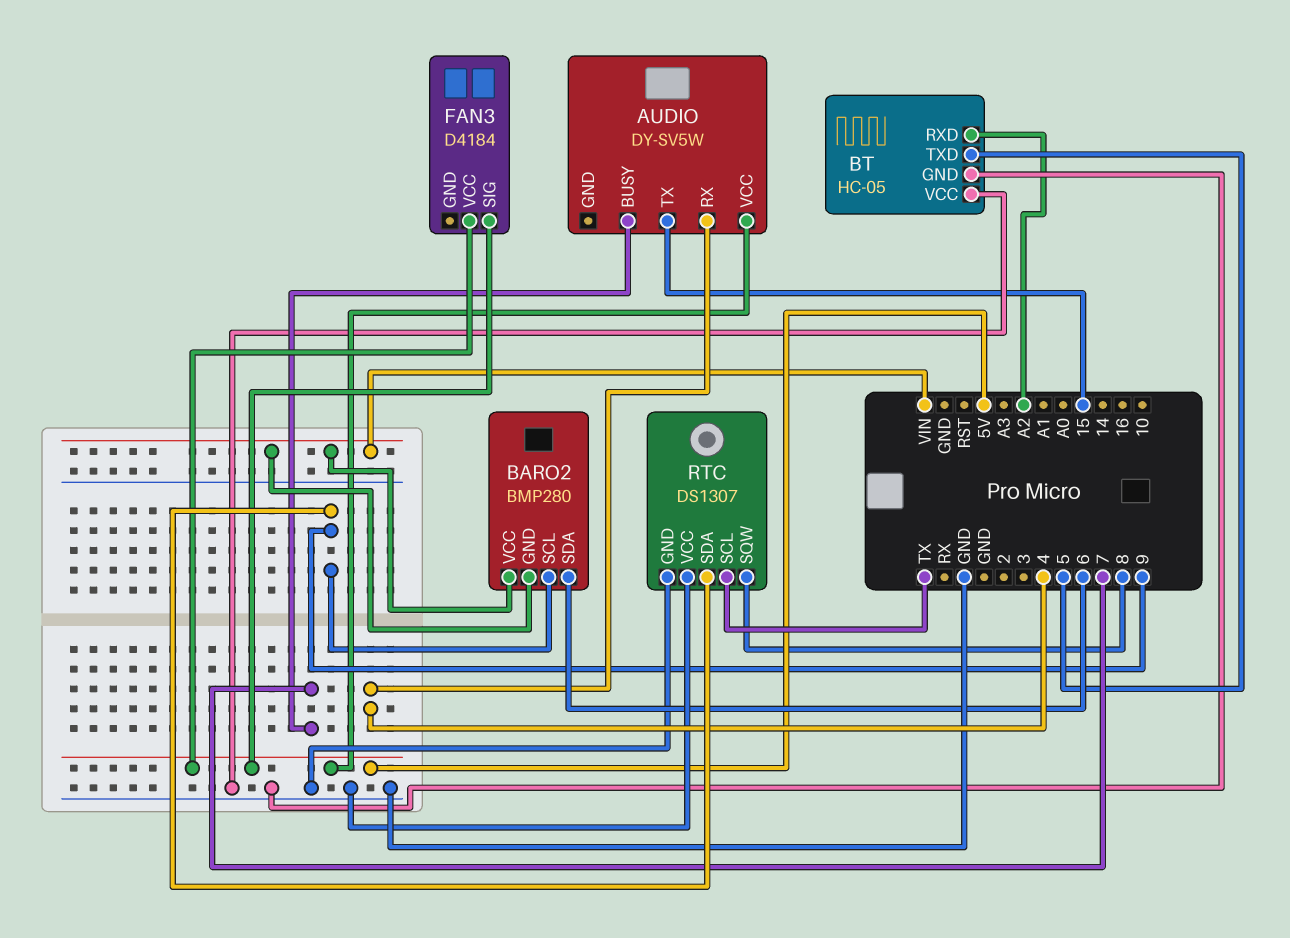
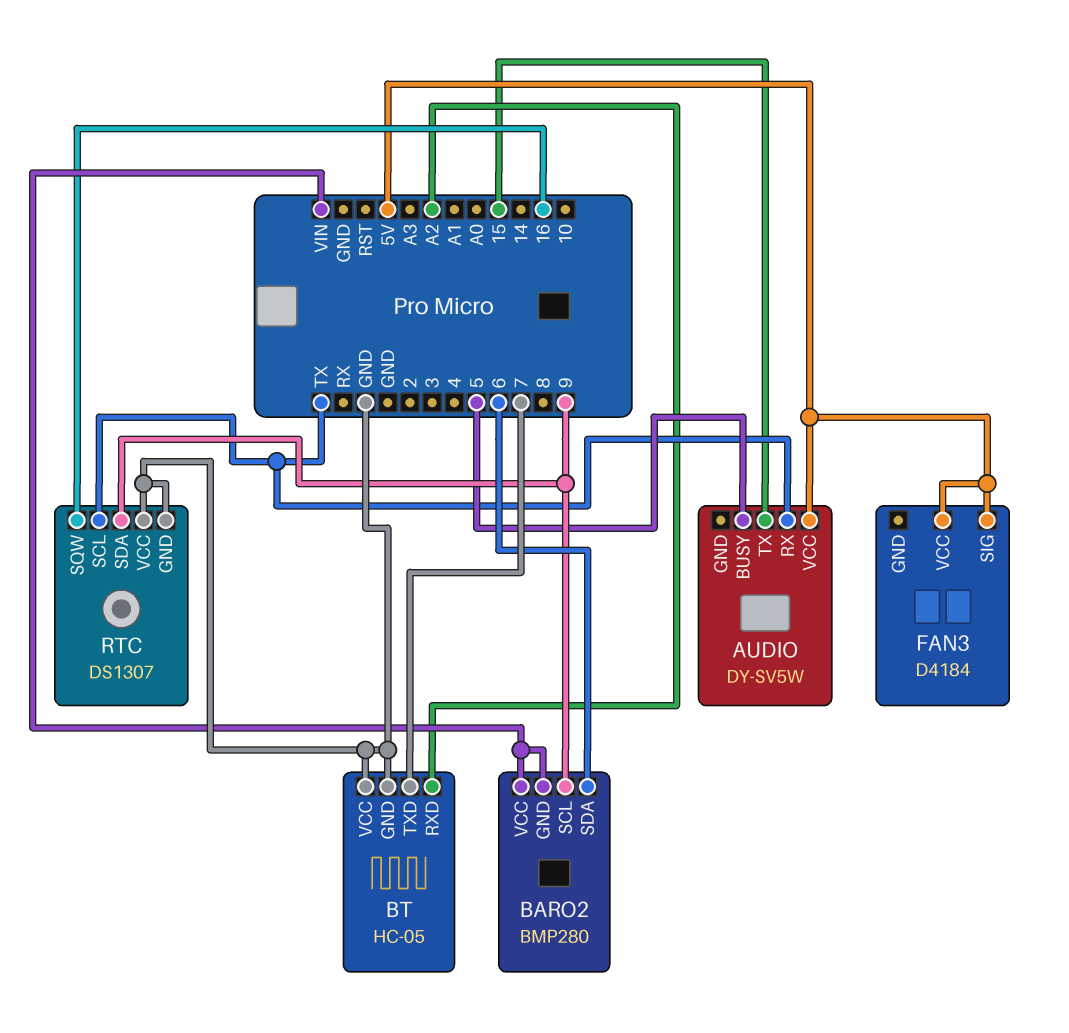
AUDIO pin BUSY: 7 -> 5
AUDIO pin RX: 4 -> TX
BT pin TXD: 5 -> 7
RTC pin SQW: 8 -> 16

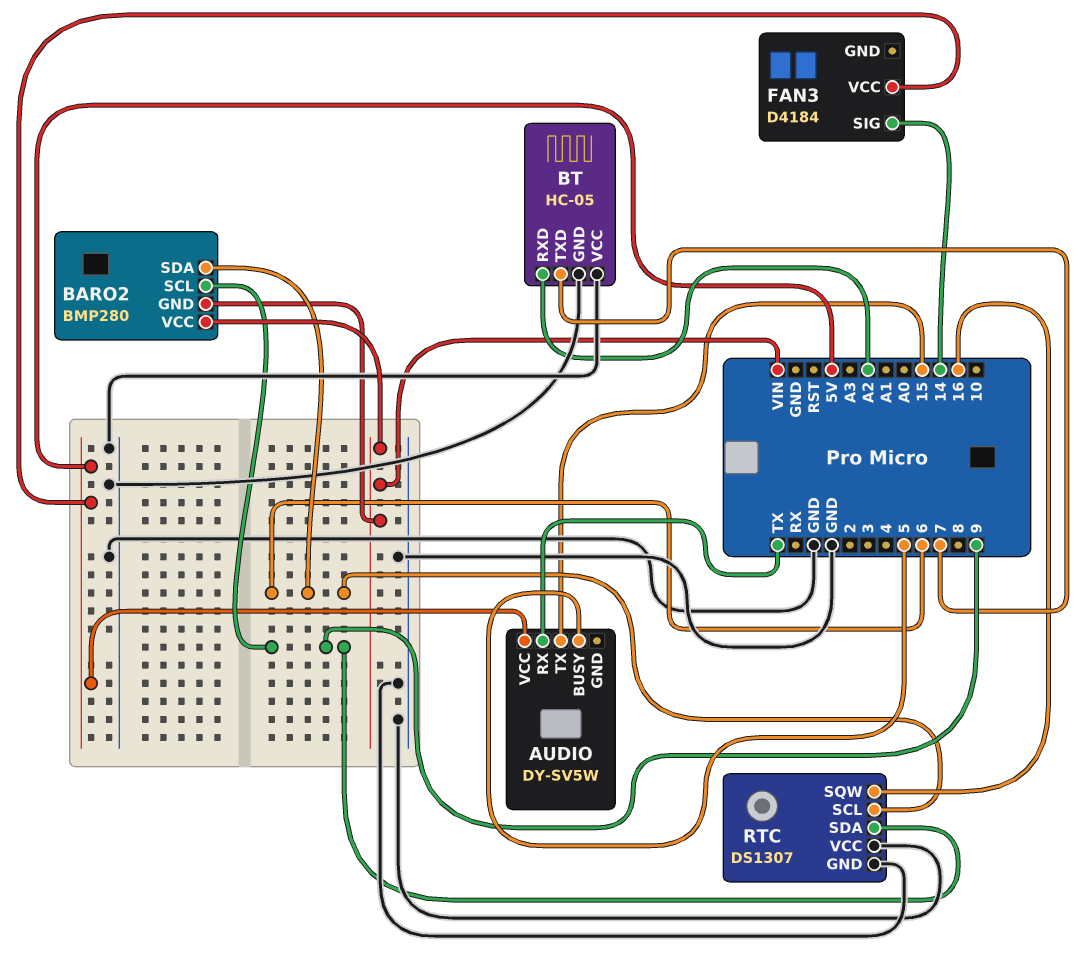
FAN3 pin SIG: 5V -> 14
RTC pin SCL: TX -> 6

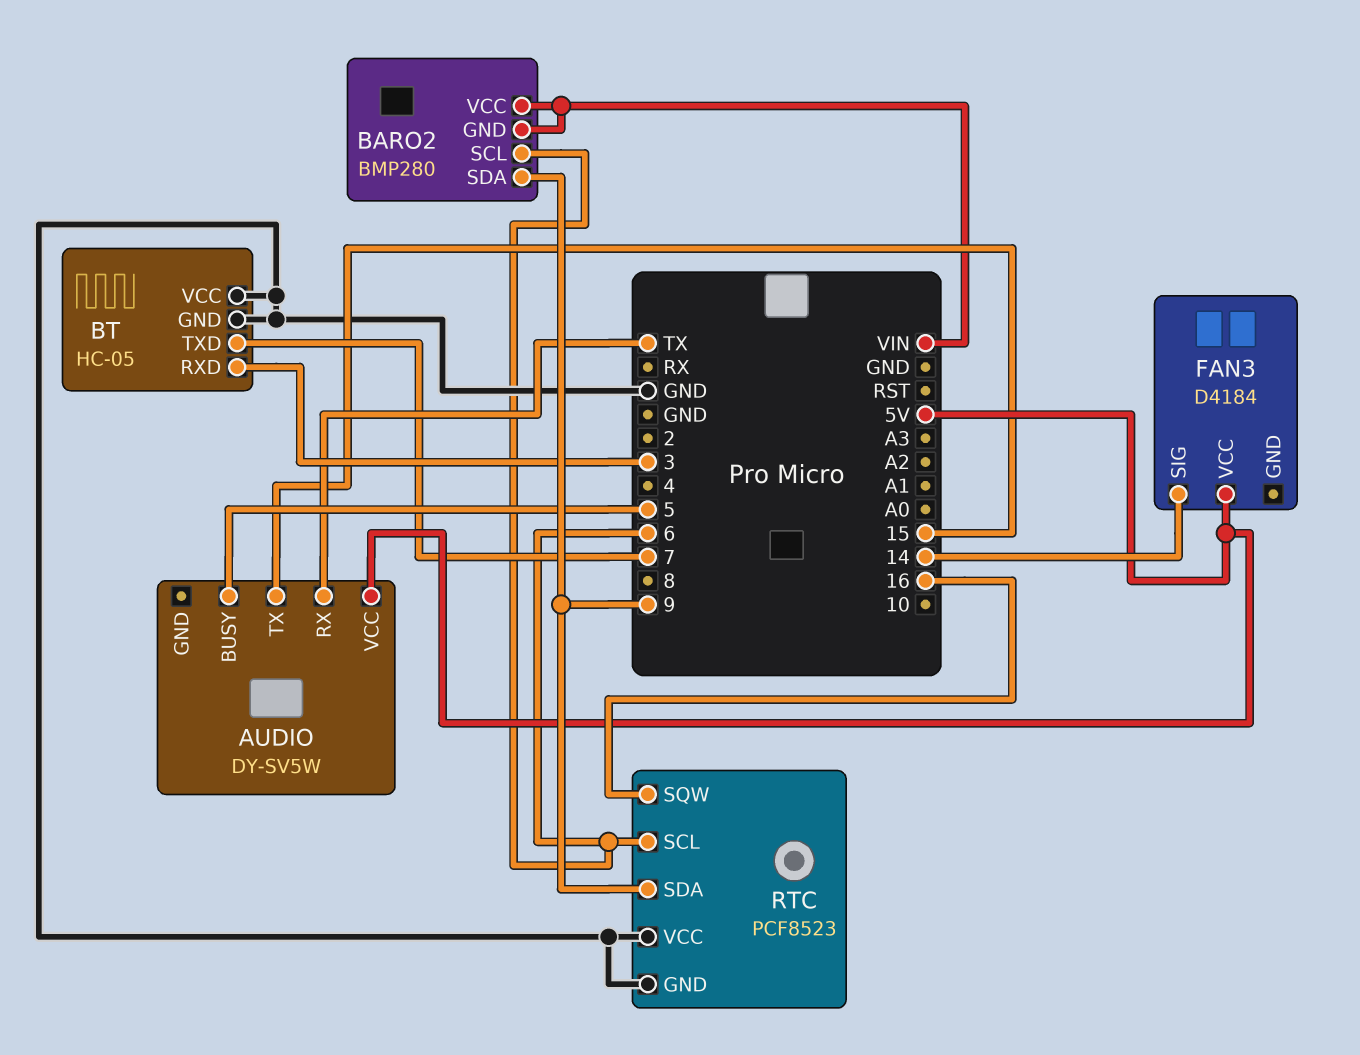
BARO2 pin SCL: 9 -> 6
BARO2 pin SDA: 6 -> 9
BT pin RXD: A2 -> 3
RTC: DS1307 -> PCF8523

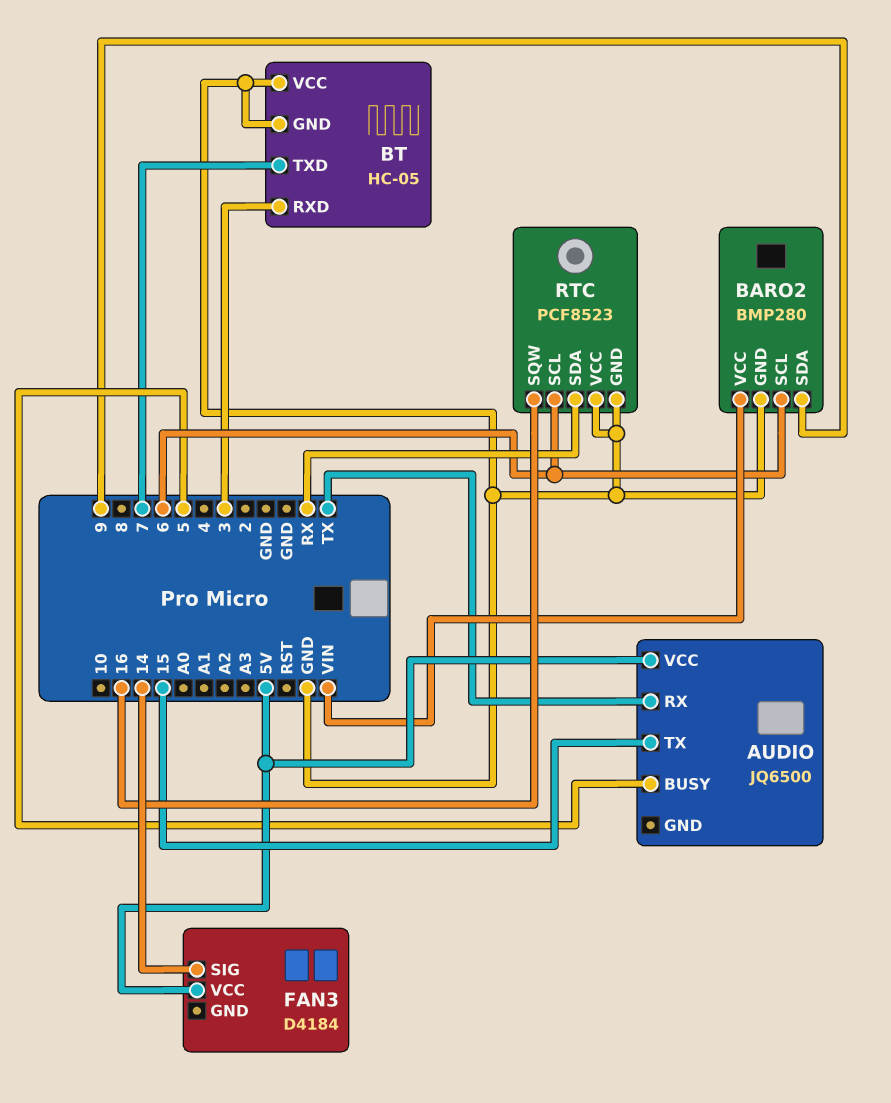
AUDIO: DY-SV5W -> JQ6500
BARO2 pin GND: VIN -> GND
RTC pin SDA: 9 -> RX

